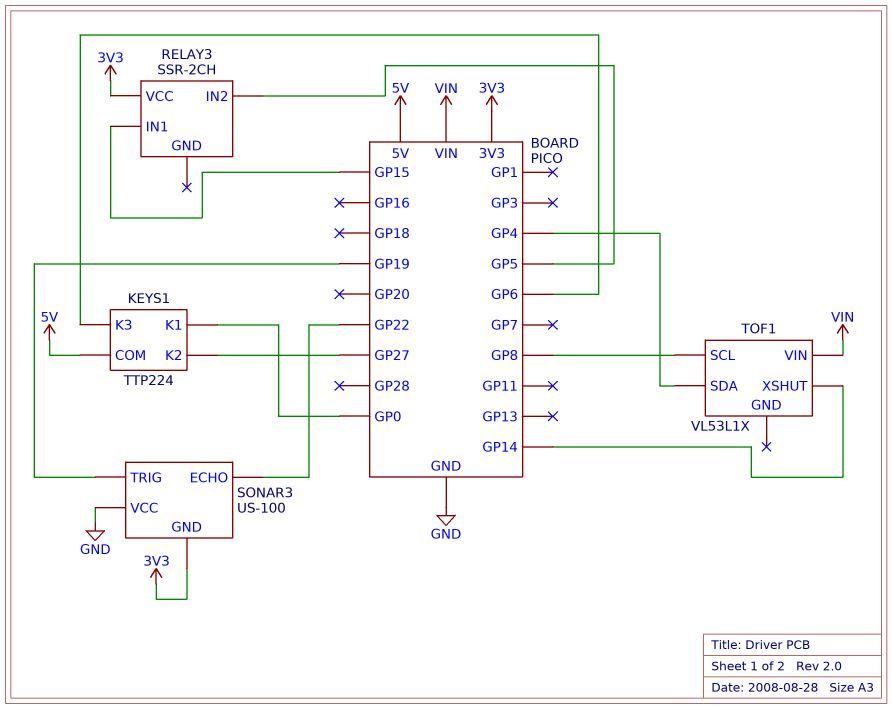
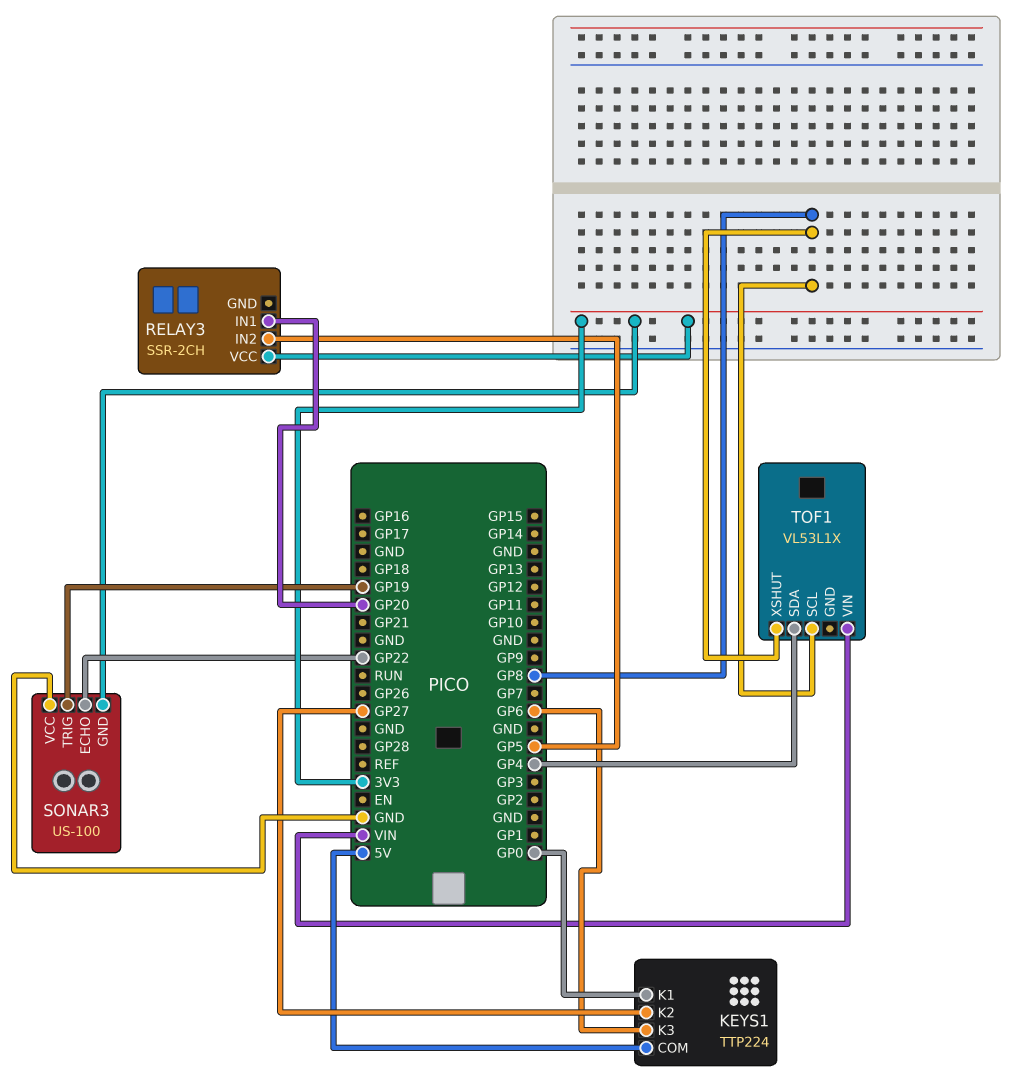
RELAY3 pin IN1: GP15 -> GP20
TOF1 pin XSHUT: GP14 -> GP8

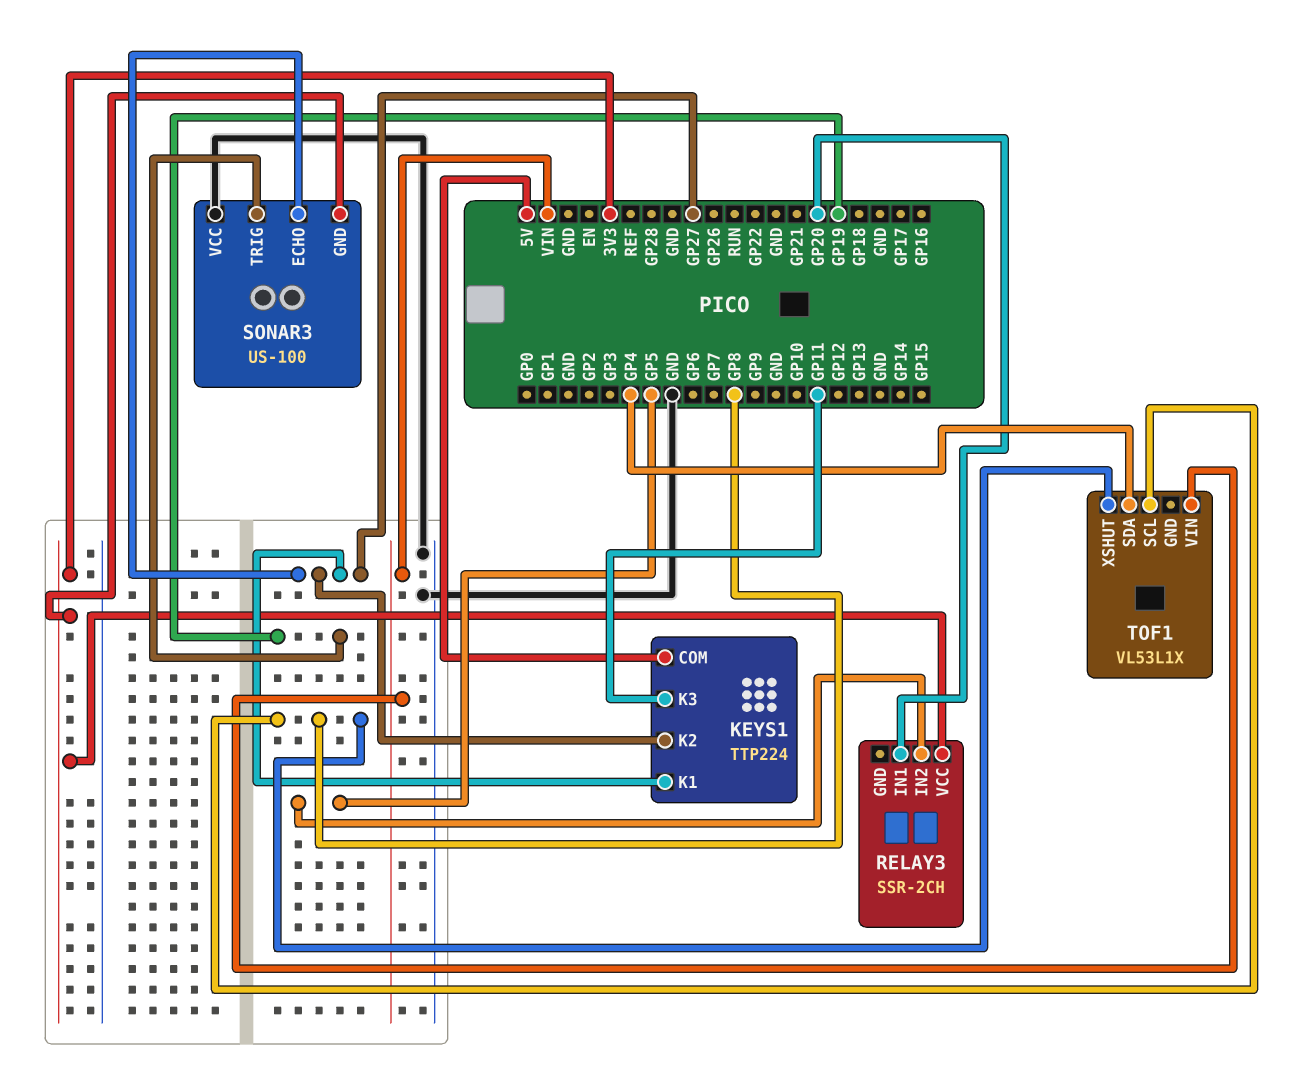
KEYS1 pin K1: GP0 -> GP27
KEYS1 pin K3: GP6 -> GP11
SONAR3 pin ECHO: GP22 -> GP27

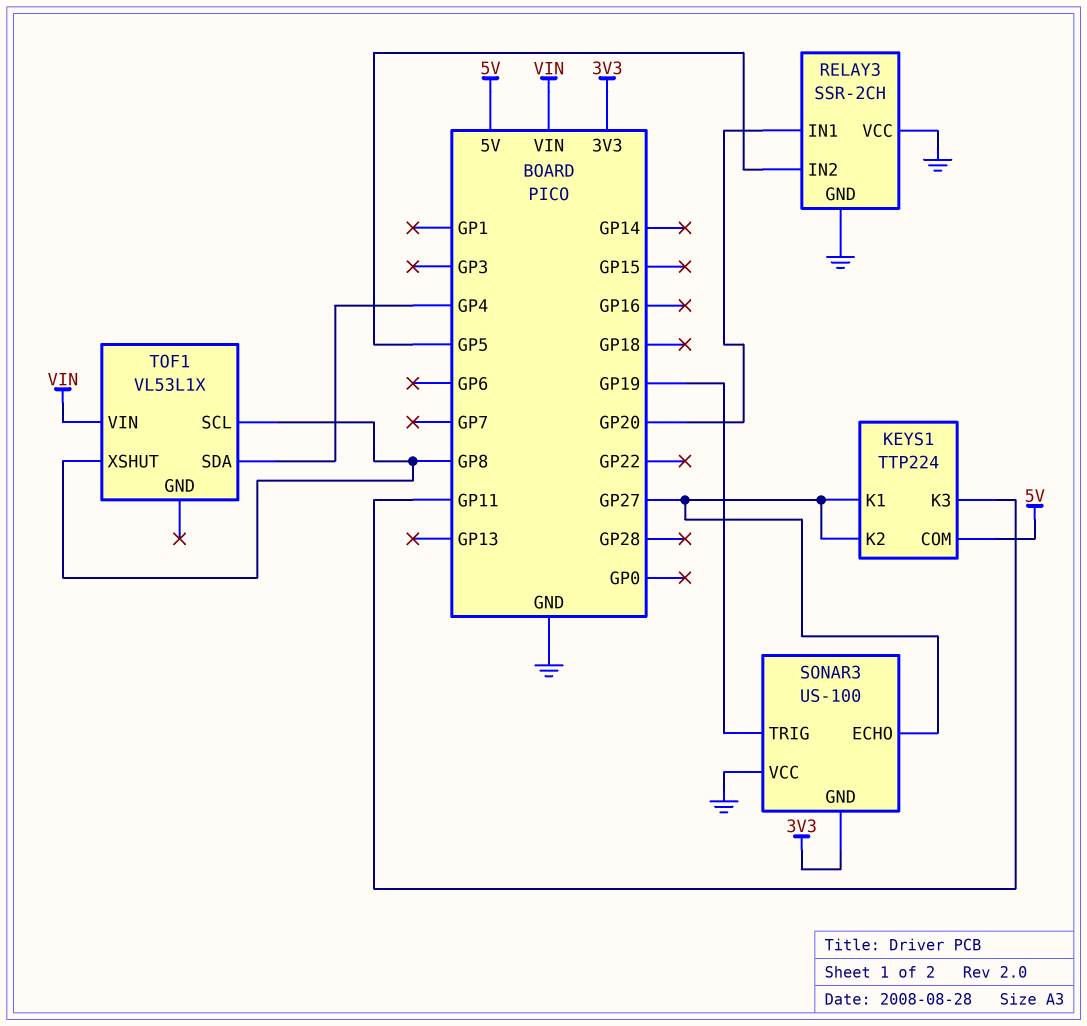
RELAY3 pin GND: none -> GND
RELAY3 pin VCC: 3V3 -> GND

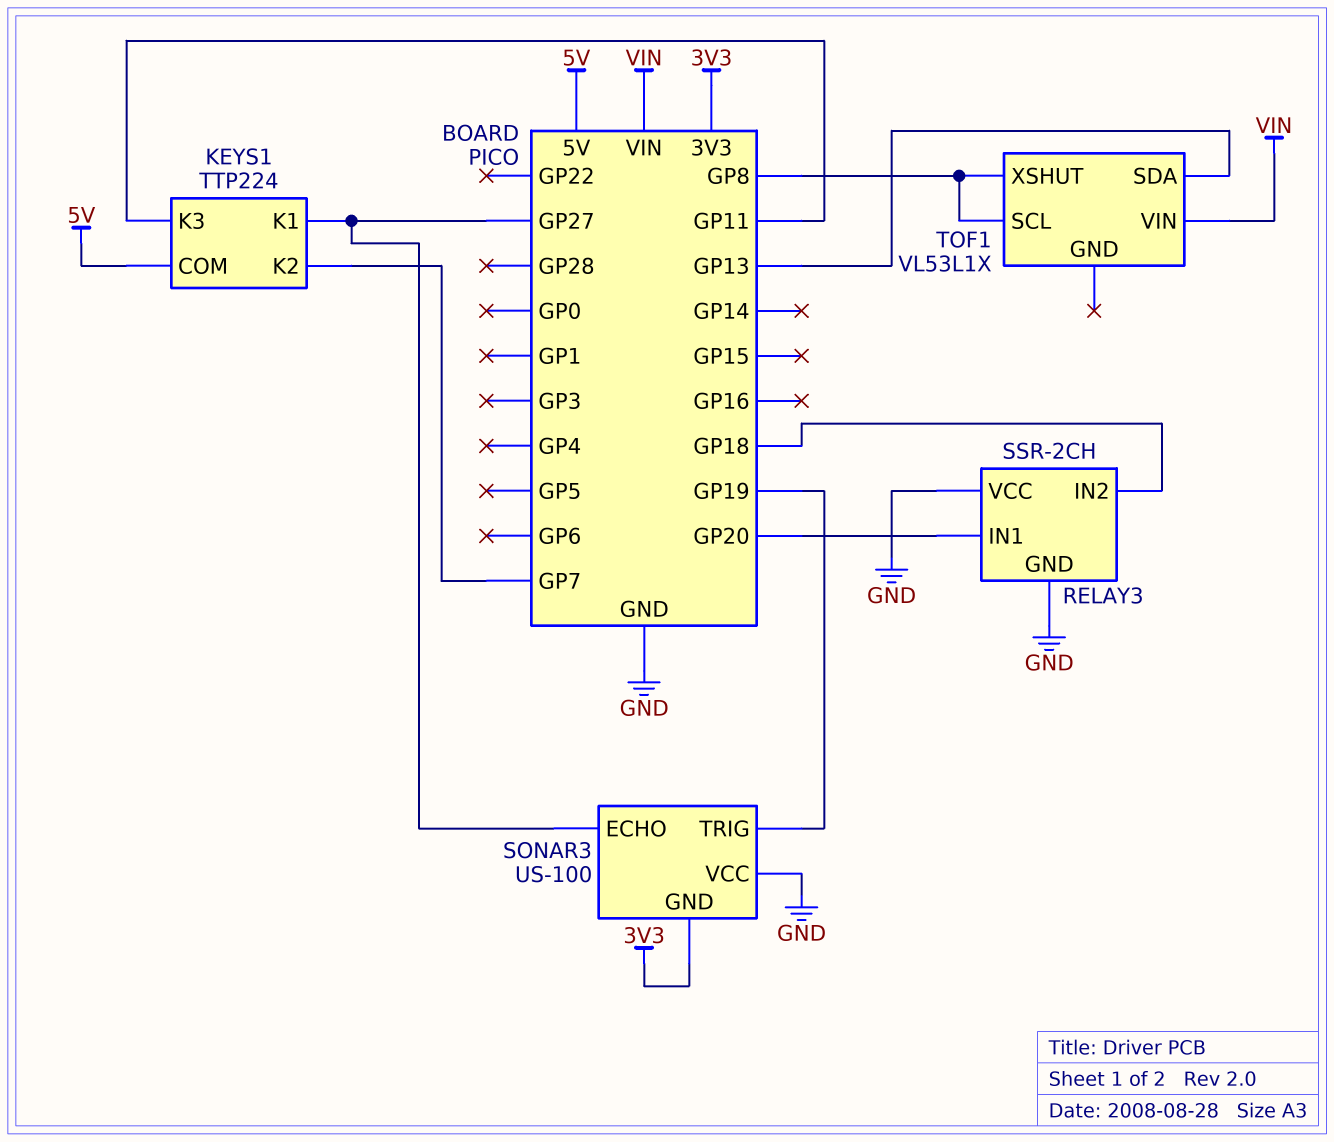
KEYS1 pin K2: GP27 -> GP7
RELAY3 pin IN2: GP5 -> GP18
TOF1 pin SDA: GP4 -> GP13

